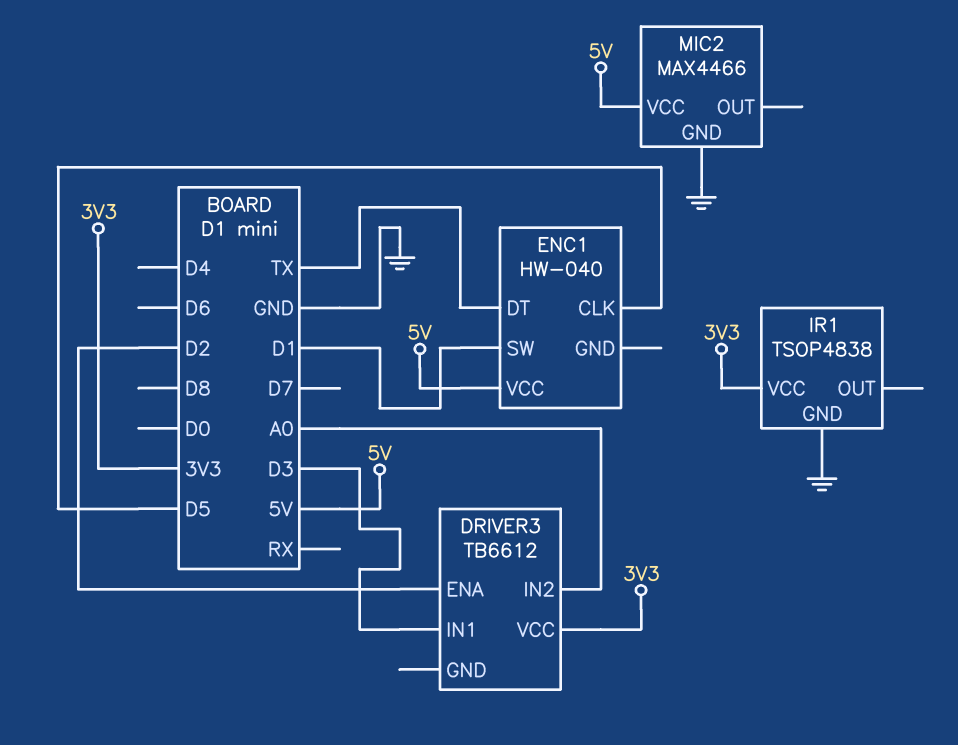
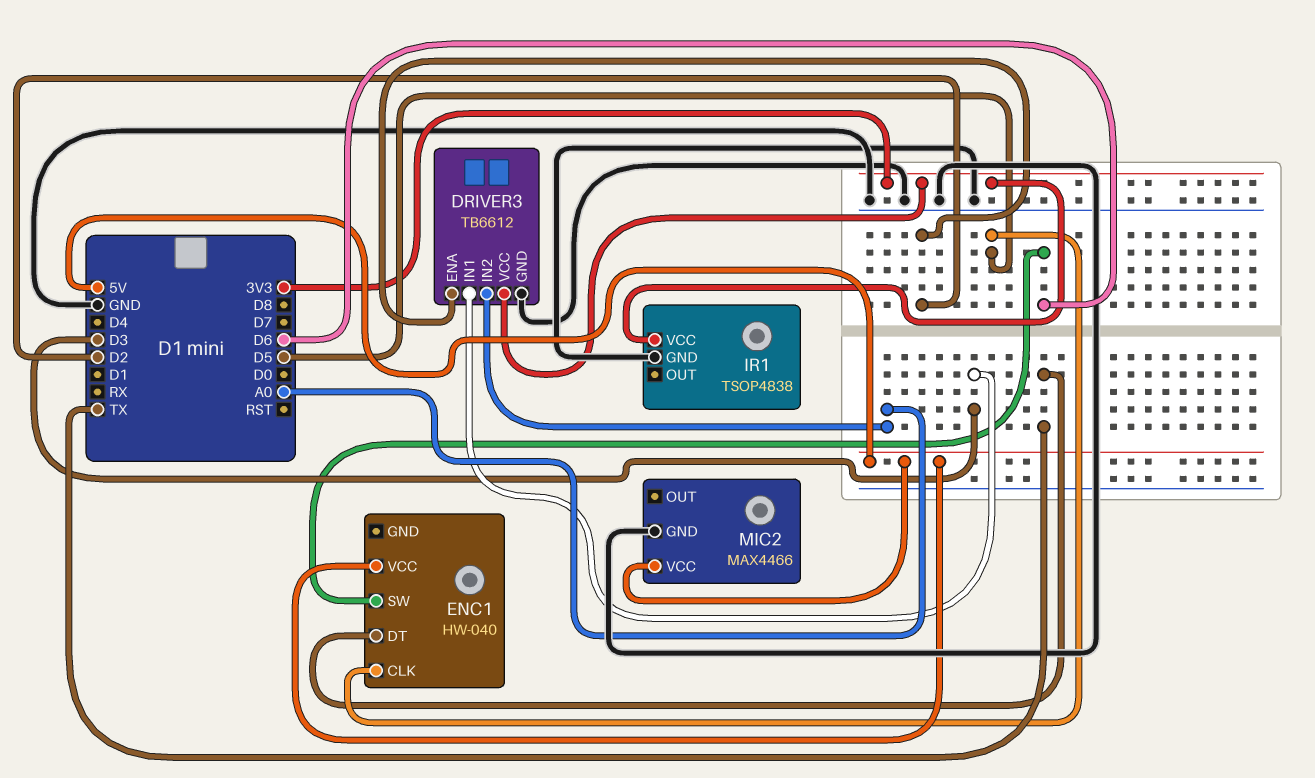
DRIVER3 pin GND: none -> GND
ENC1 pin SW: D1 -> D6

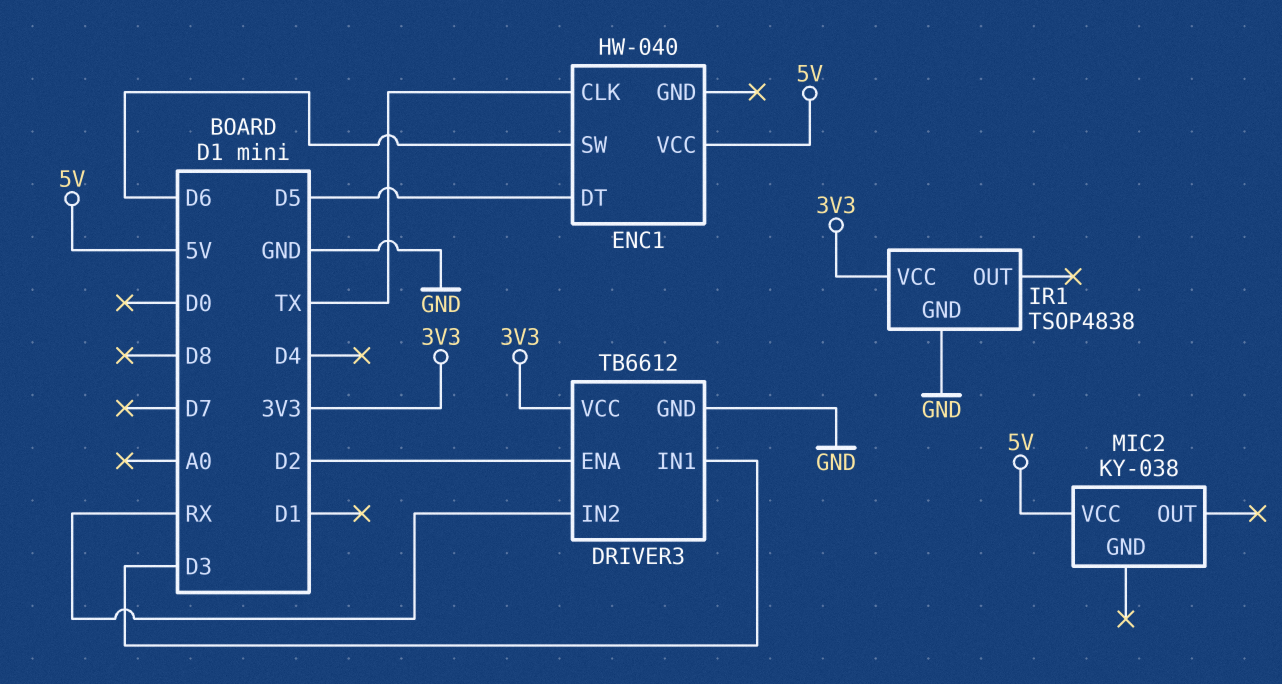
DRIVER3 pin IN2: A0 -> RX
ENC1 pin CLK: D5 -> TX
ENC1 pin DT: TX -> D5
MIC2: MAX4466 -> KY-038
MIC2 pin GND: GND -> none

